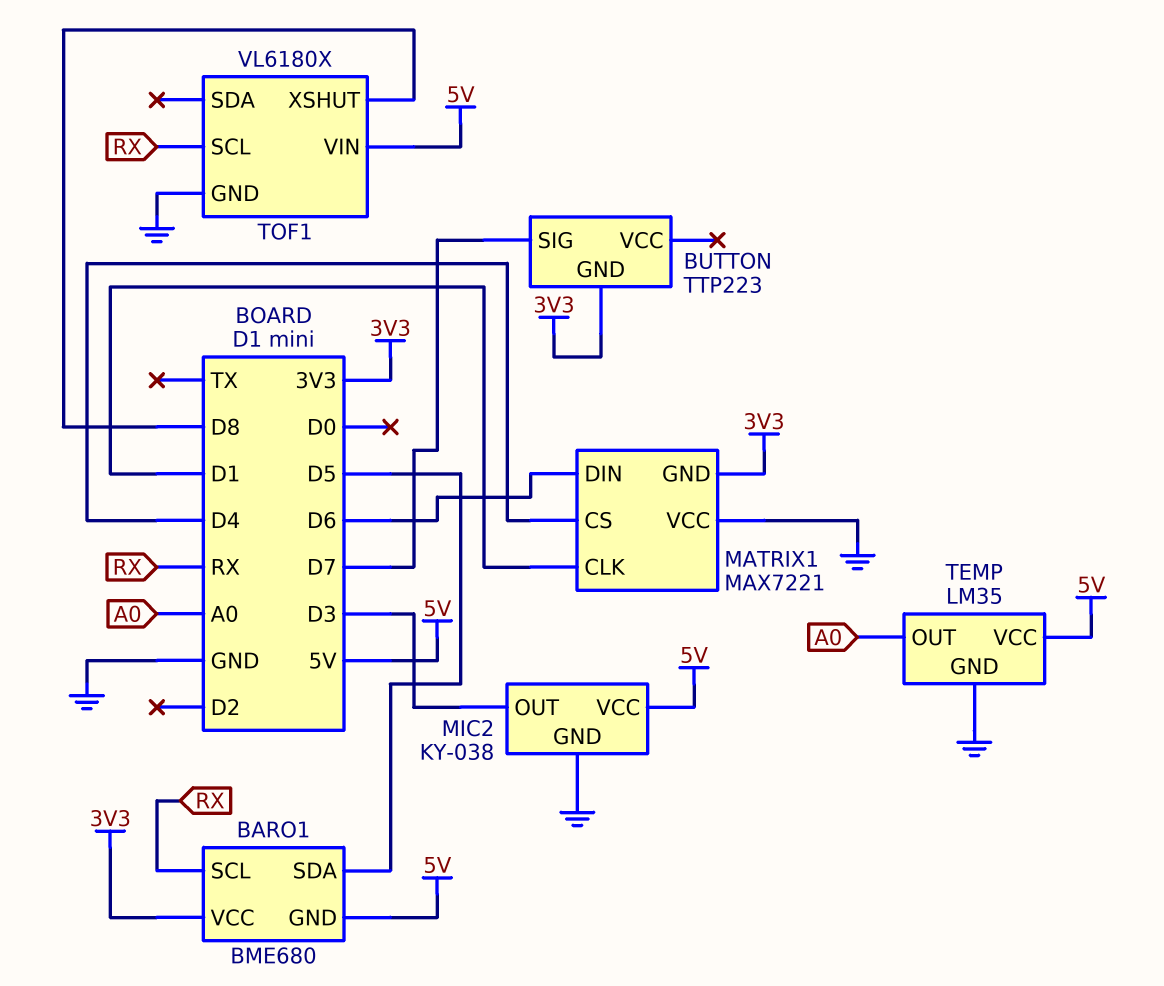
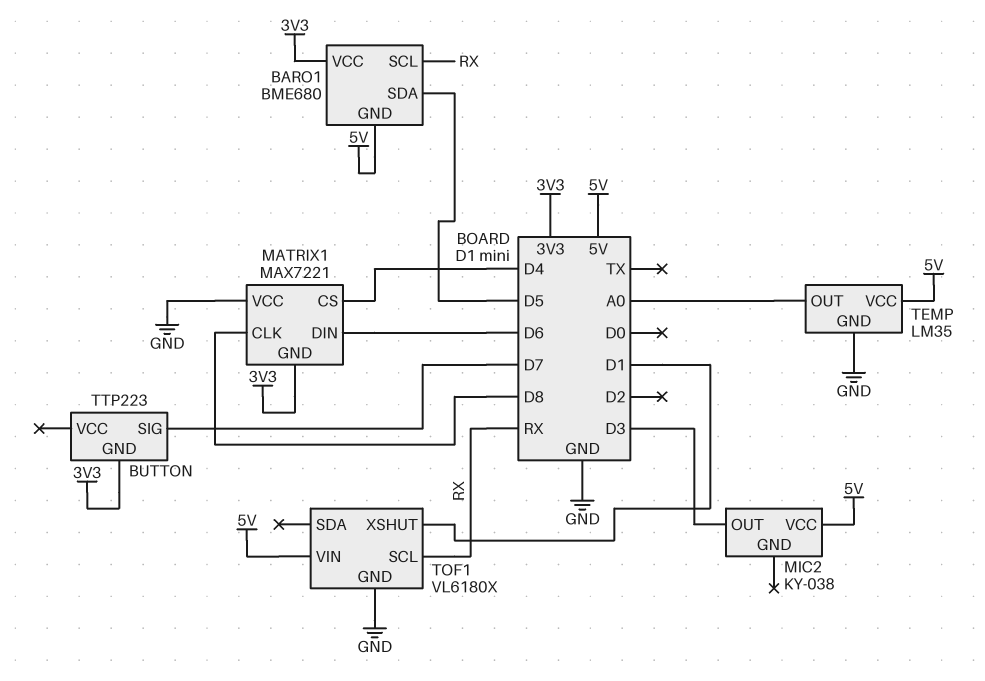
MATRIX1 pin CLK: D1 -> D8
MIC2 pin GND: GND -> none
TOF1 pin XSHUT: D8 -> D1

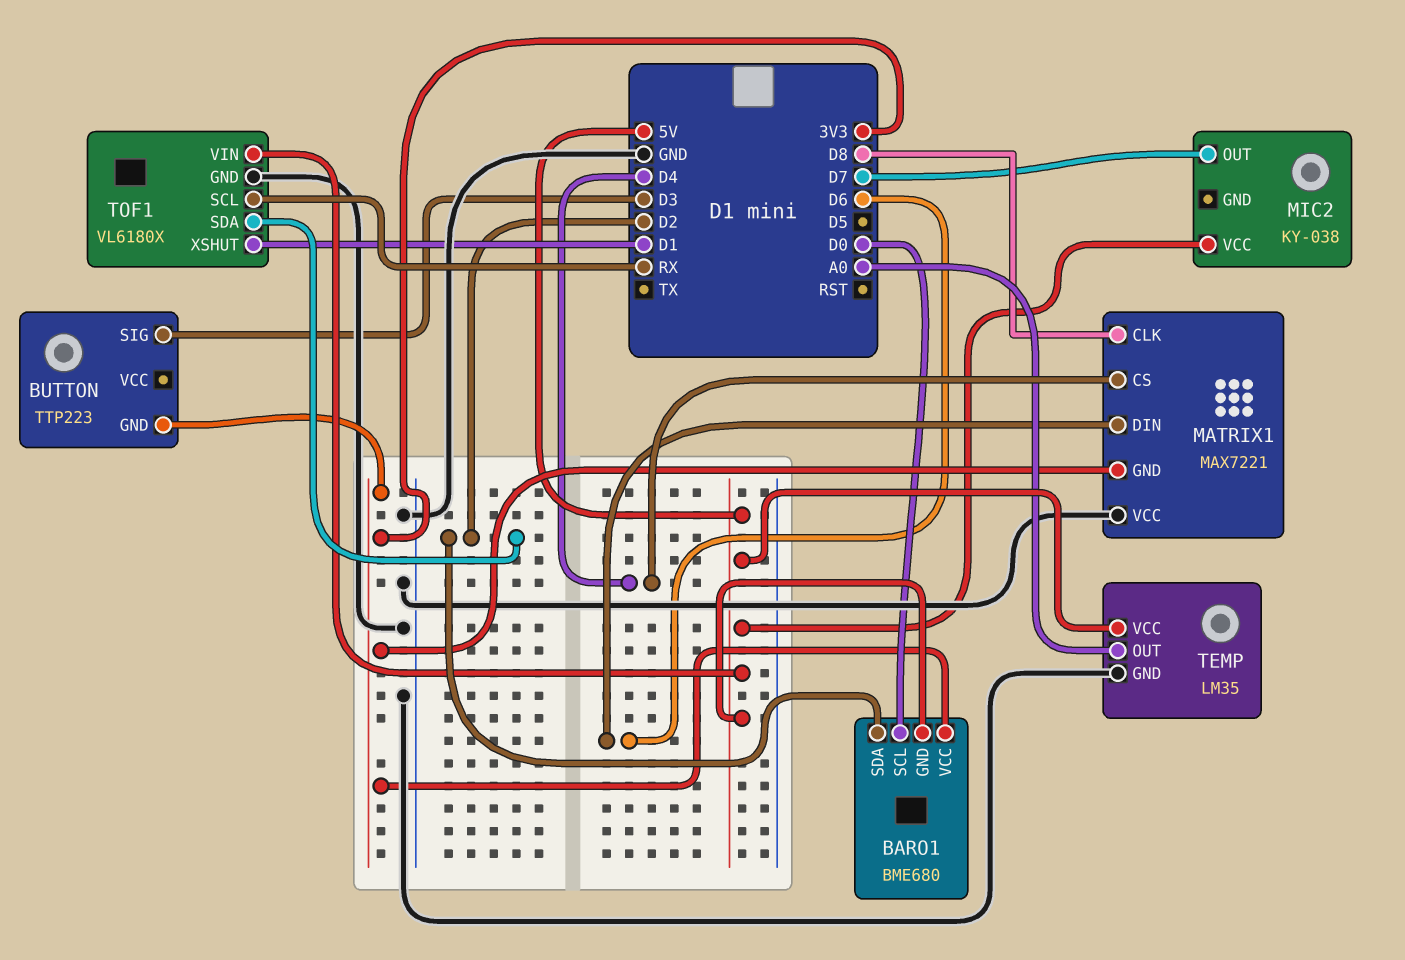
BARO1 pin SCL: RX -> D0
BARO1 pin SDA: D5 -> D2
BUTTON pin SIG: D7 -> D3
MIC2 pin OUT: D3 -> D7
TOF1 pin SDA: none -> D2

